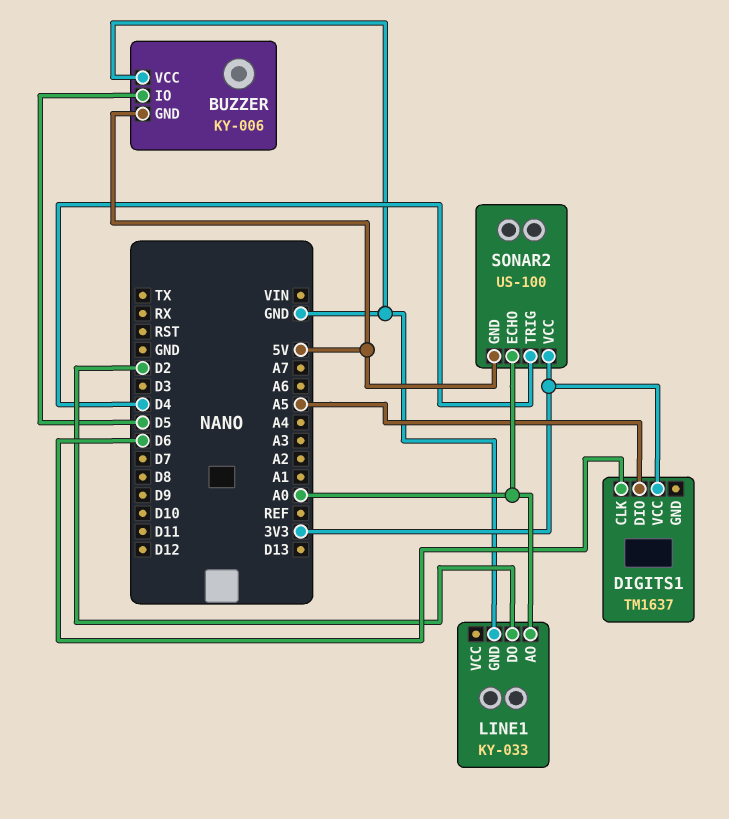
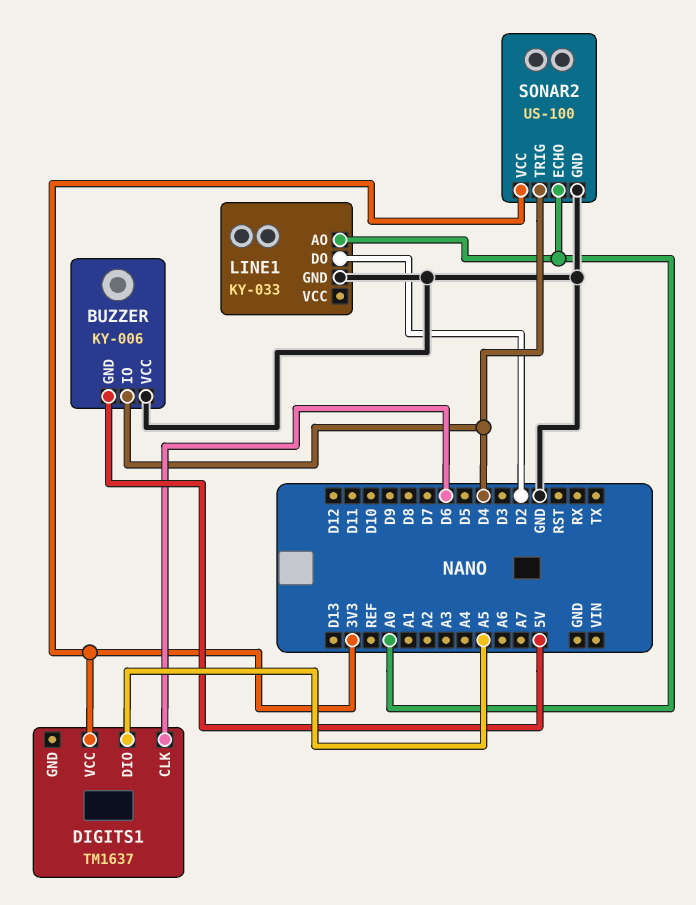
BUZZER pin IO: D5 -> D4
SONAR2 pin GND: 5V -> GND

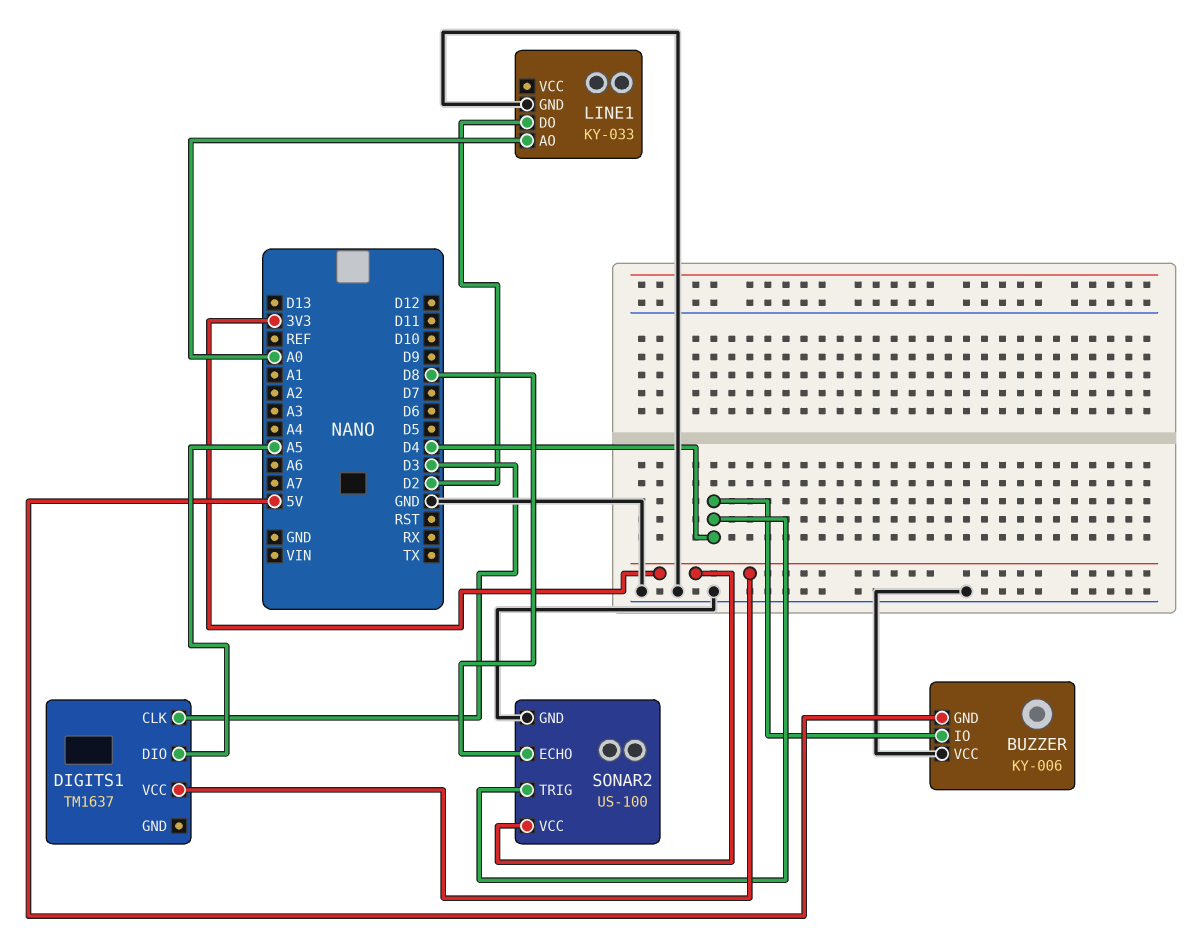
DIGITS1 pin CLK: D6 -> D3
SONAR2 pin ECHO: A0 -> D8

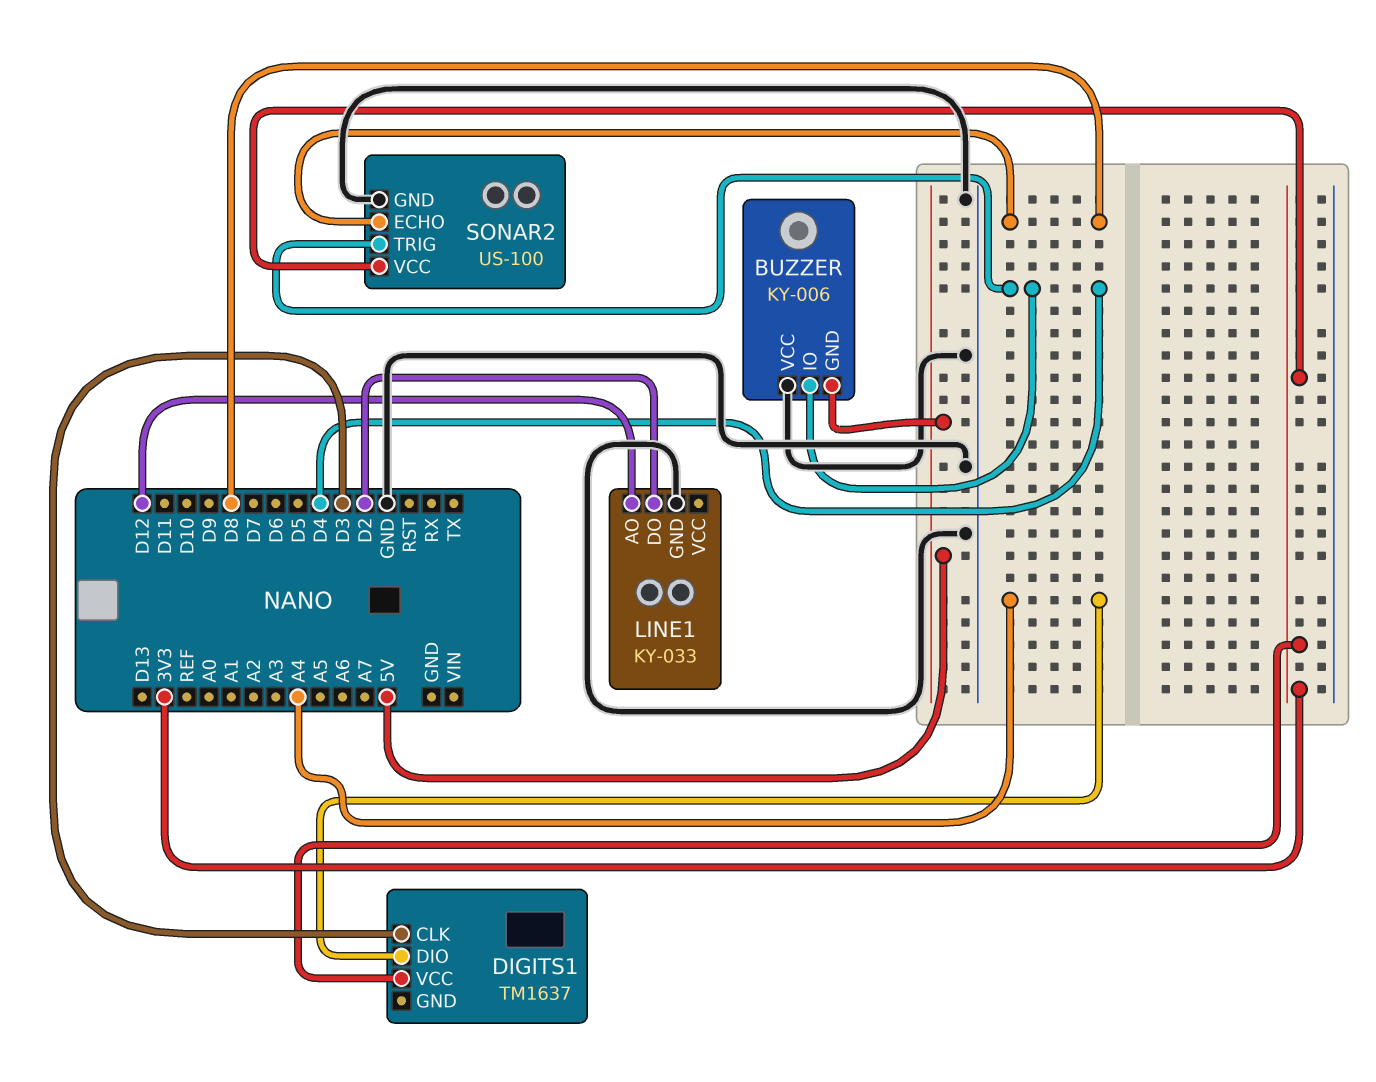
DIGITS1 pin DIO: A5 -> A4
LINE1 pin AO: A0 -> D12

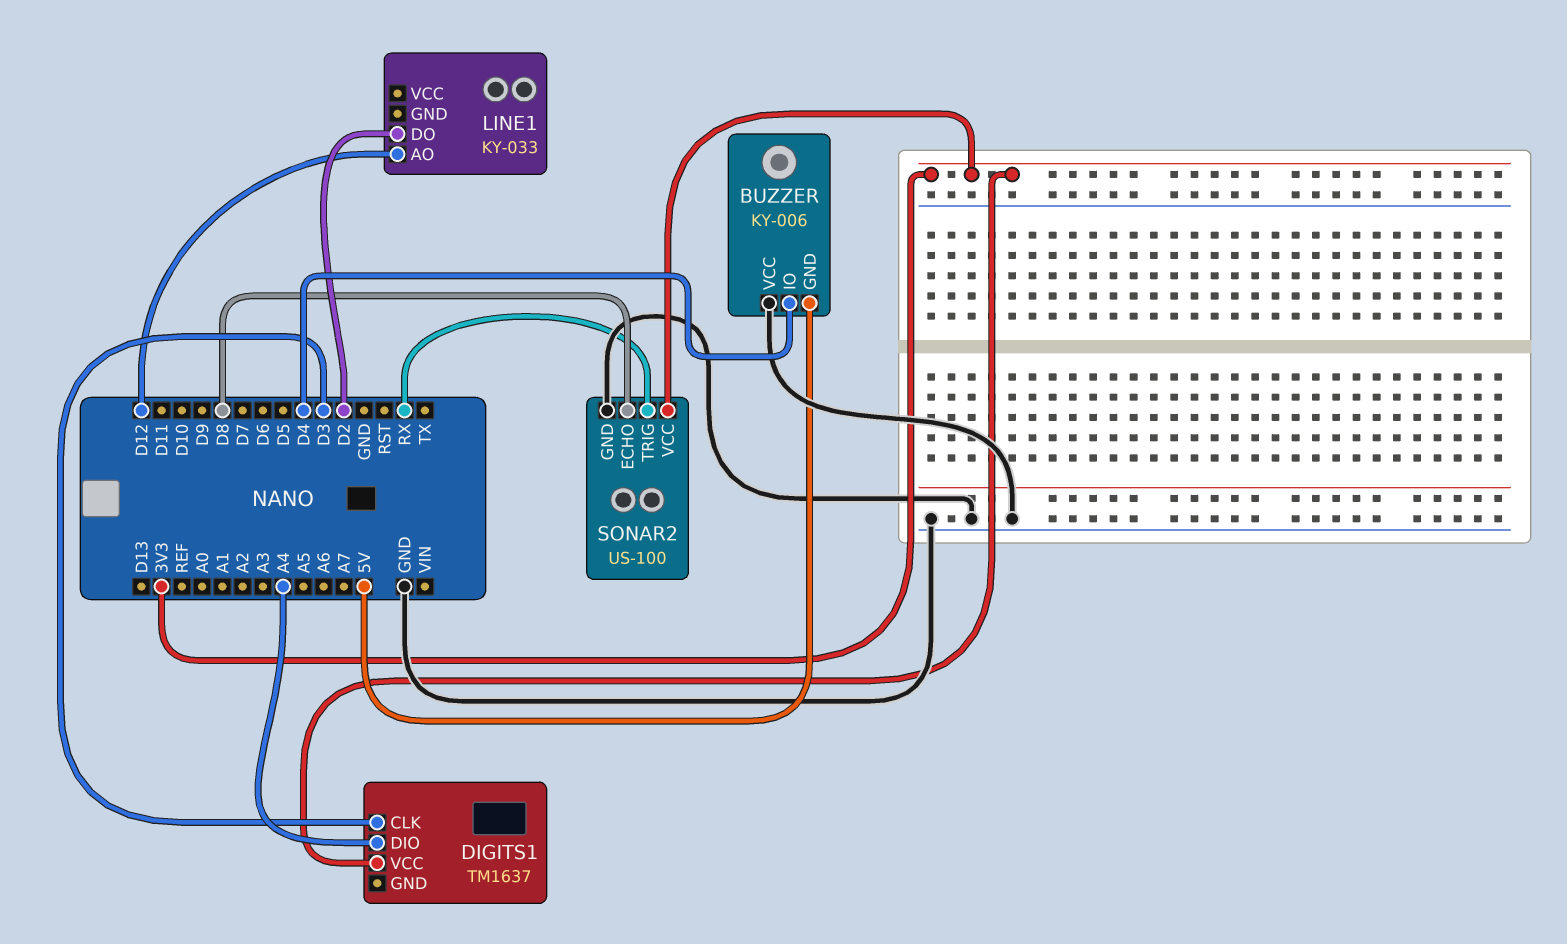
LINE1 pin GND: GND -> none
SONAR2 pin TRIG: D4 -> RX

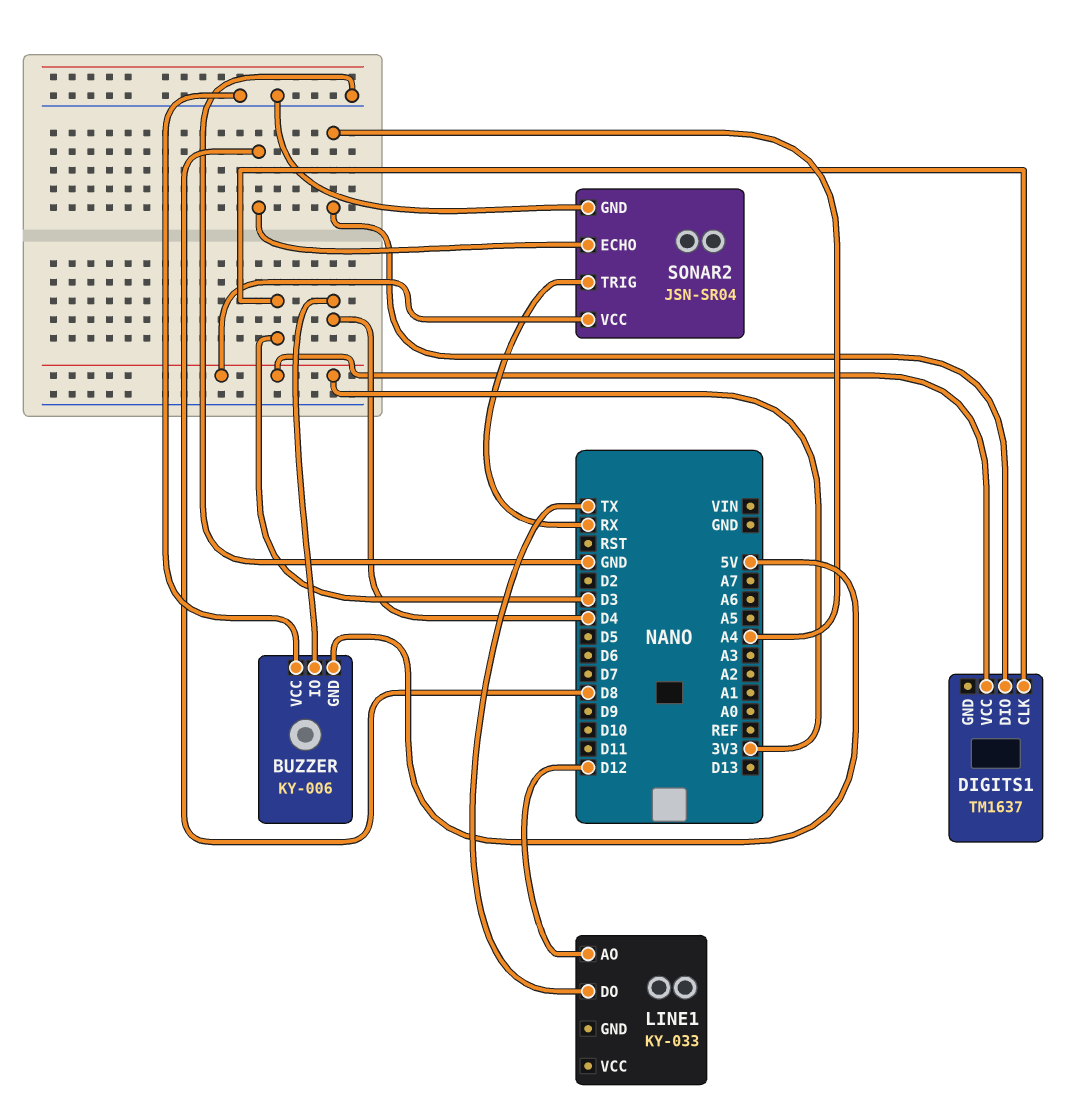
LINE1 pin DO: D2 -> TX
SONAR2: US-100 -> JSN-SR04

